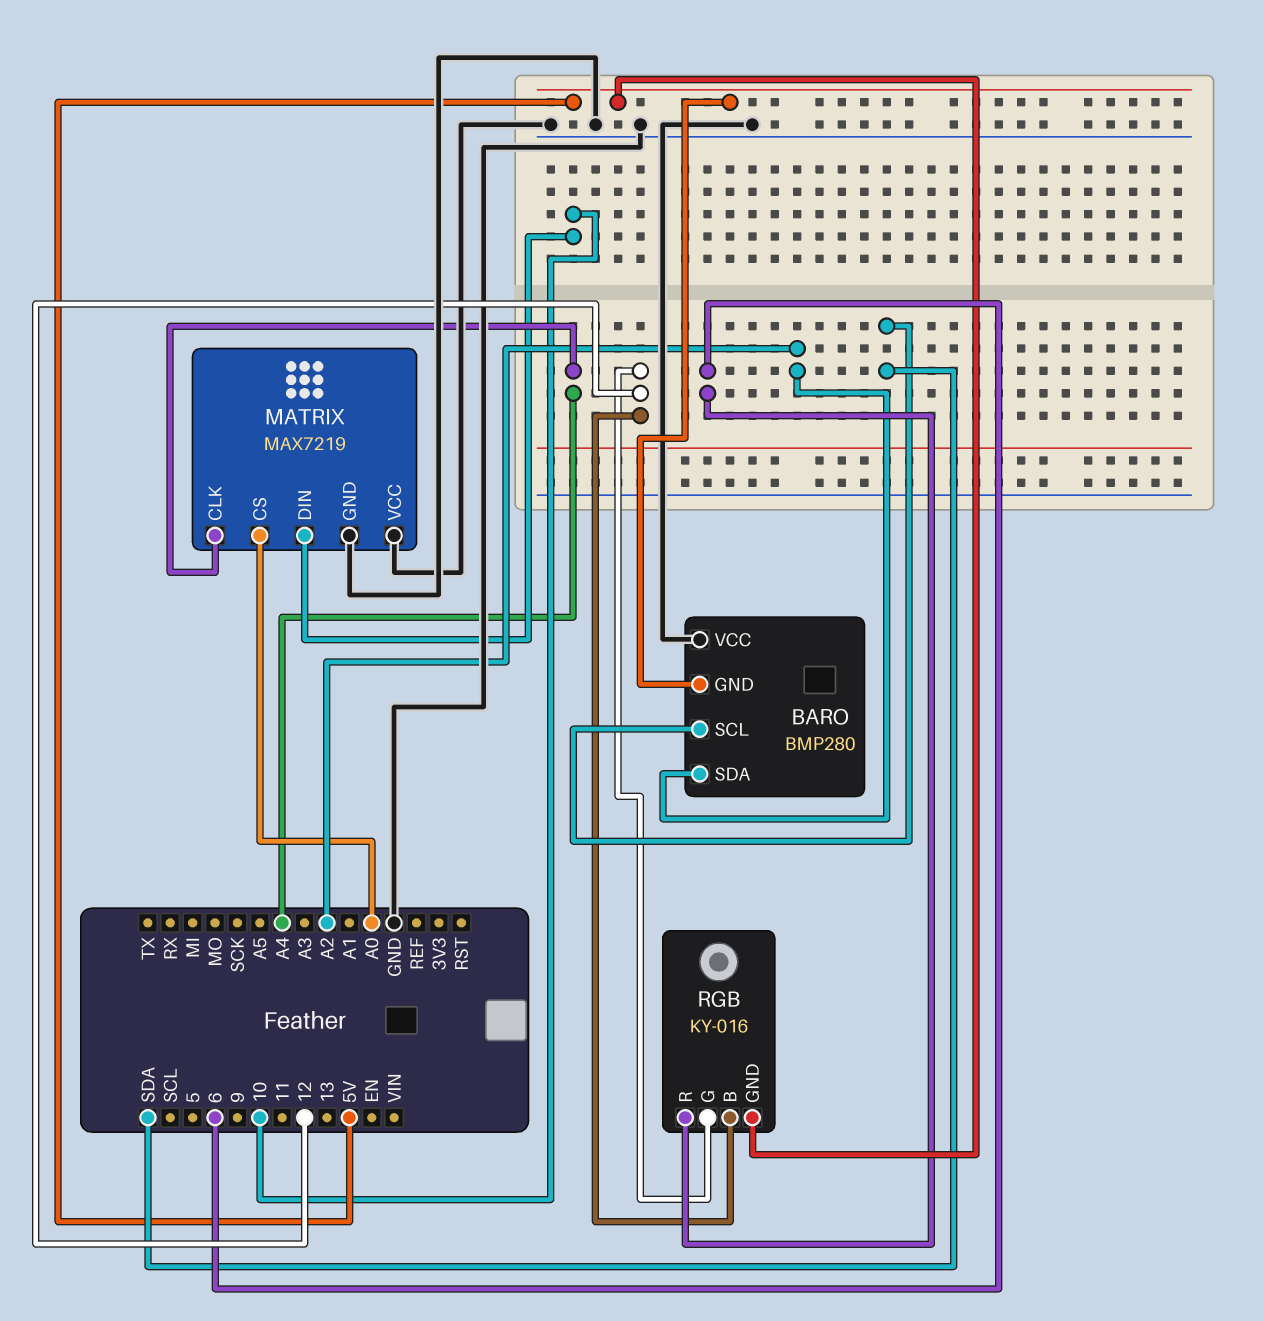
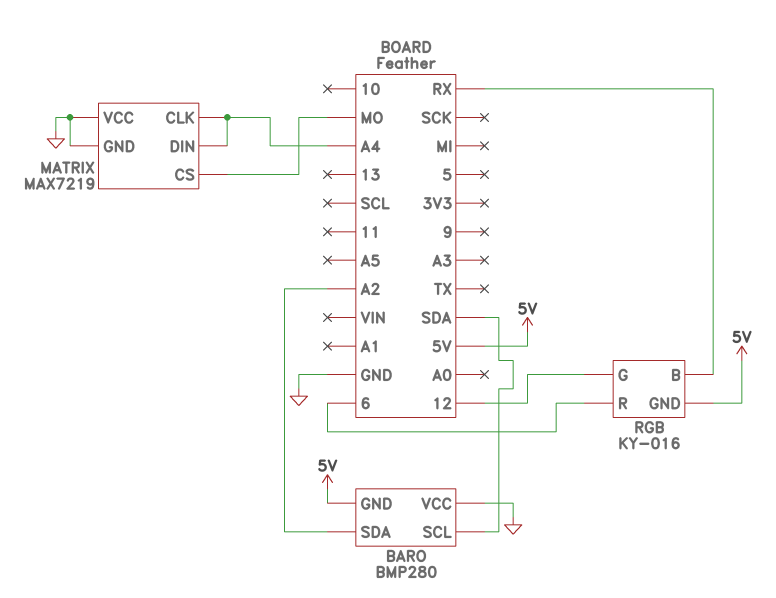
MATRIX pin CS: A0 -> MO
MATRIX pin DIN: 10 -> A4
RGB pin B: 12 -> RX

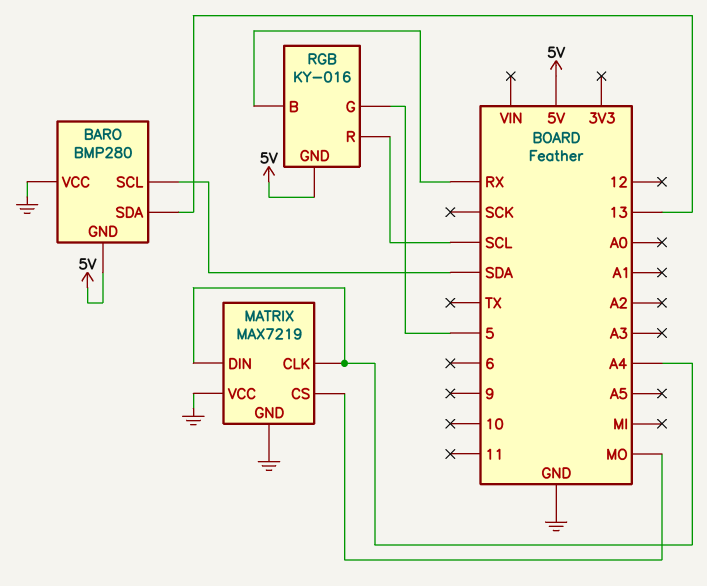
BARO pin SDA: A2 -> 13
RGB pin G: 12 -> 5
RGB pin R: 6 -> SCL

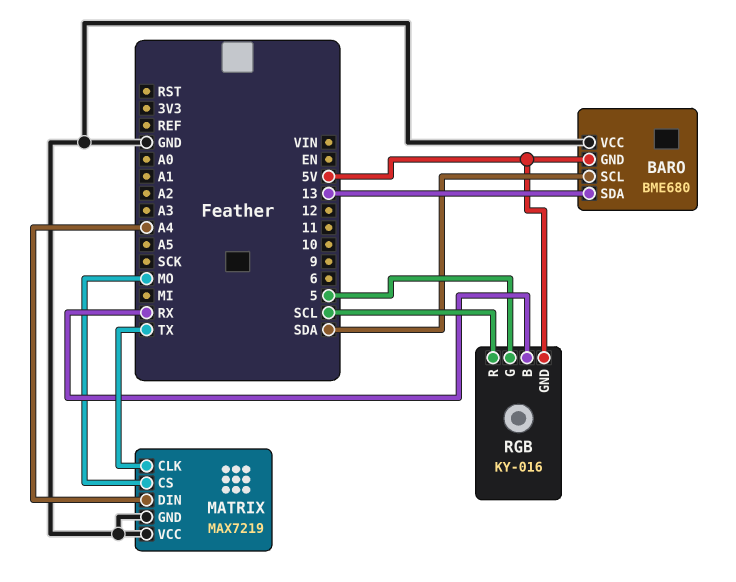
BARO: BMP280 -> BME680
MATRIX pin CLK: A4 -> TX

